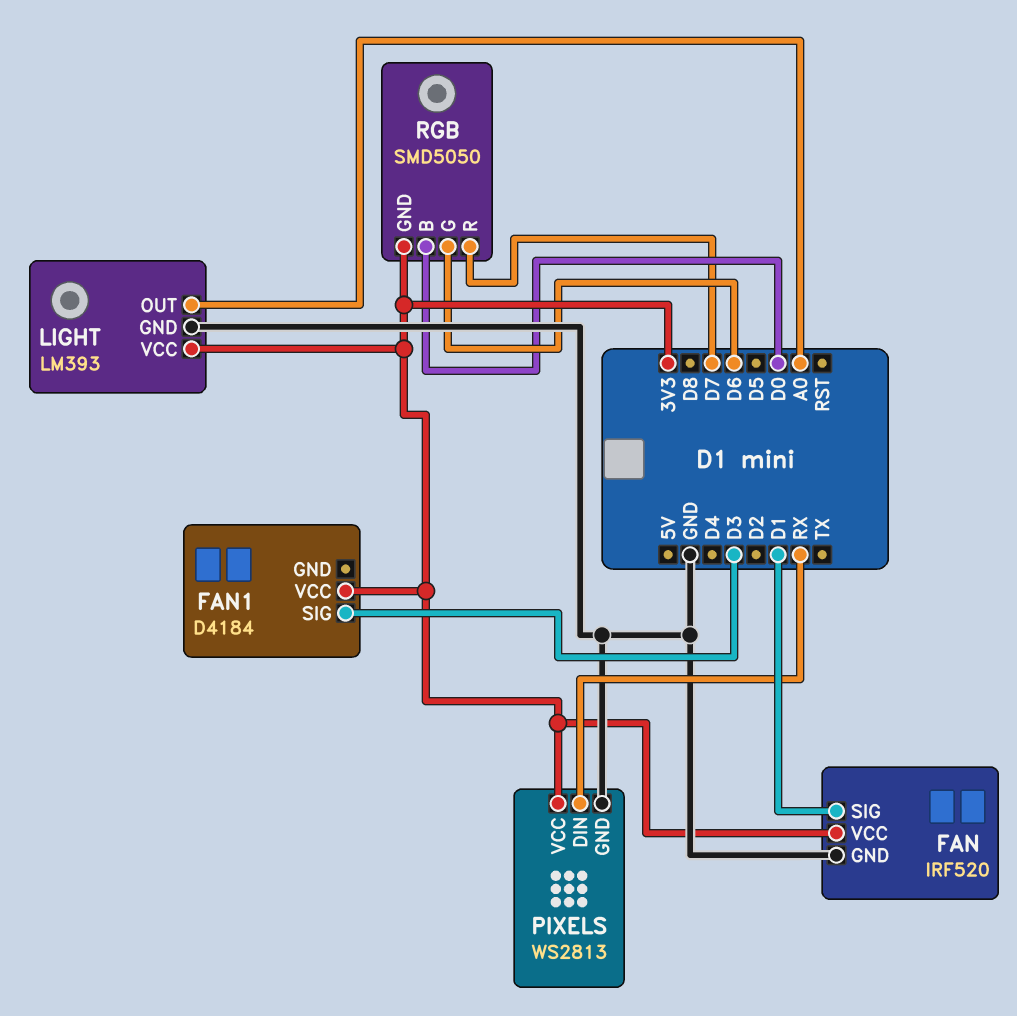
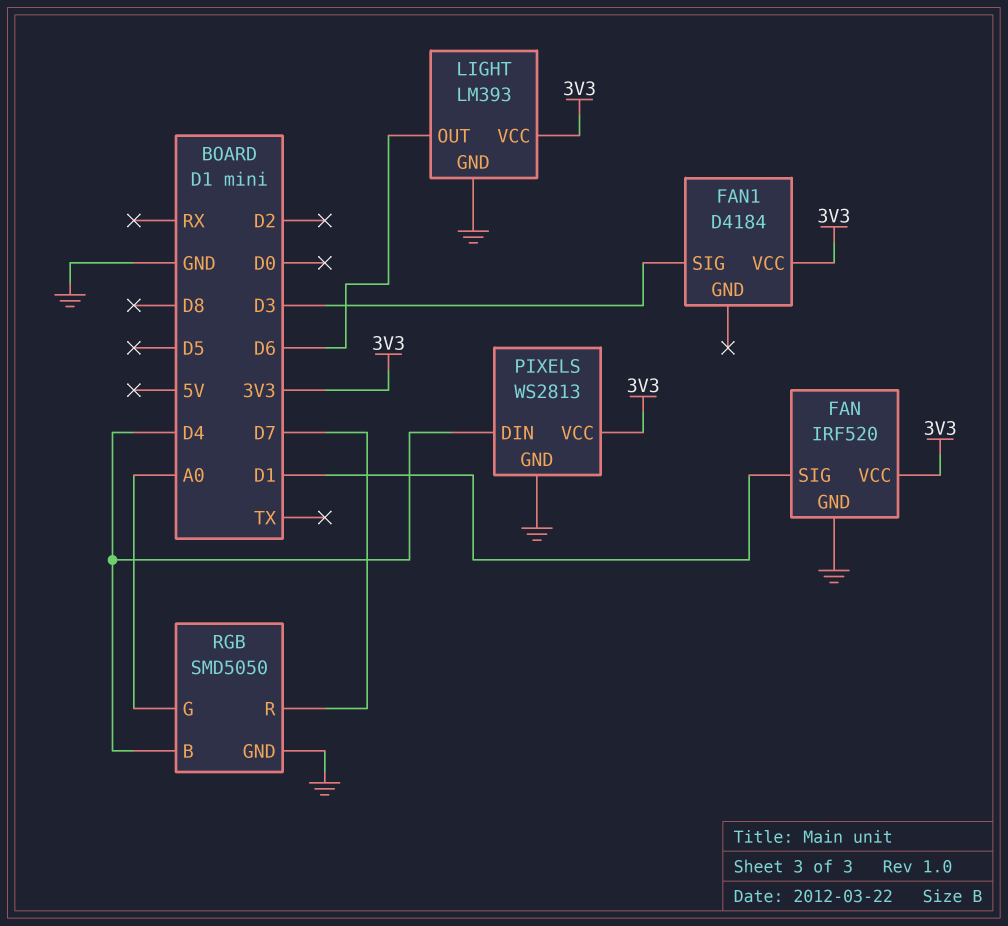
LIGHT pin OUT: A0 -> D6
PIXELS pin DIN: RX -> D4
RGB pin B: D0 -> D4
RGB pin G: D6 -> A0
RGB pin GND: 3V3 -> GND

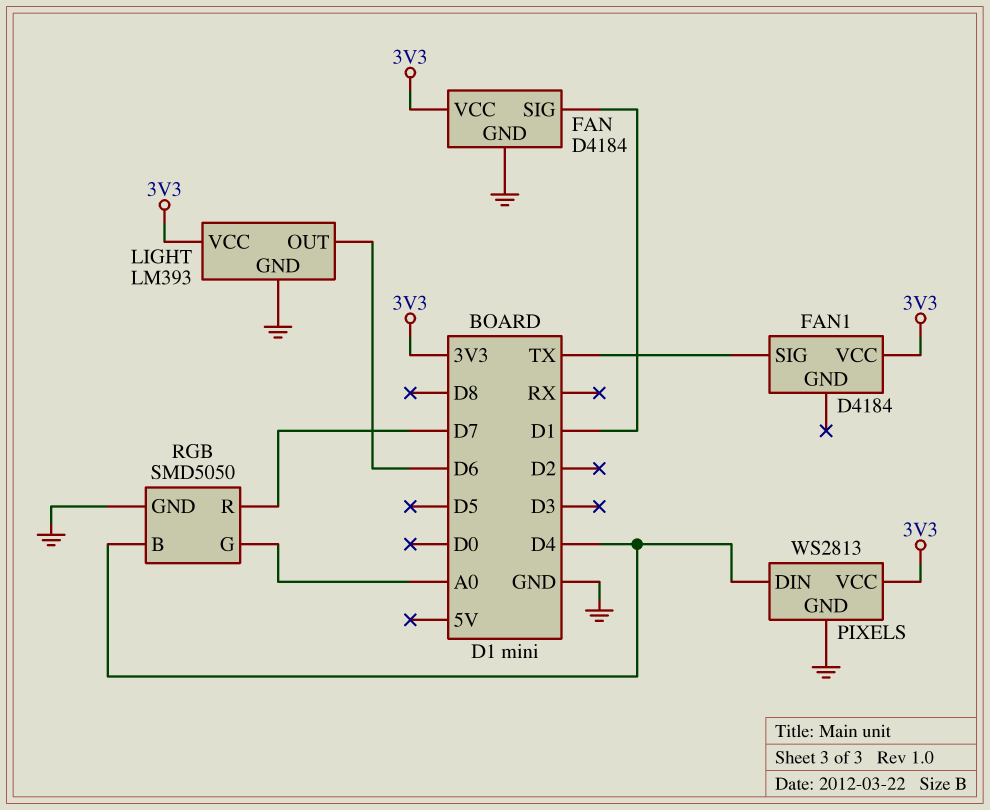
FAN: IRF520 -> D4184
FAN1 pin SIG: D3 -> TX

